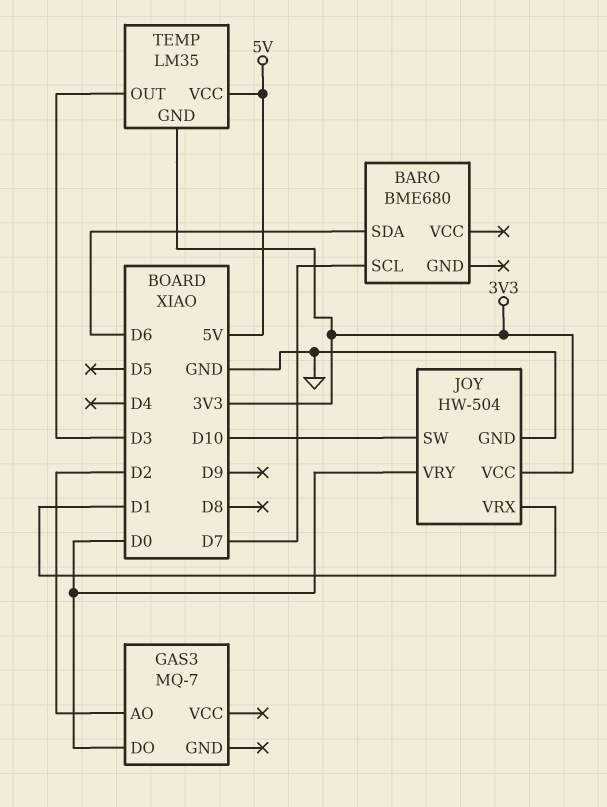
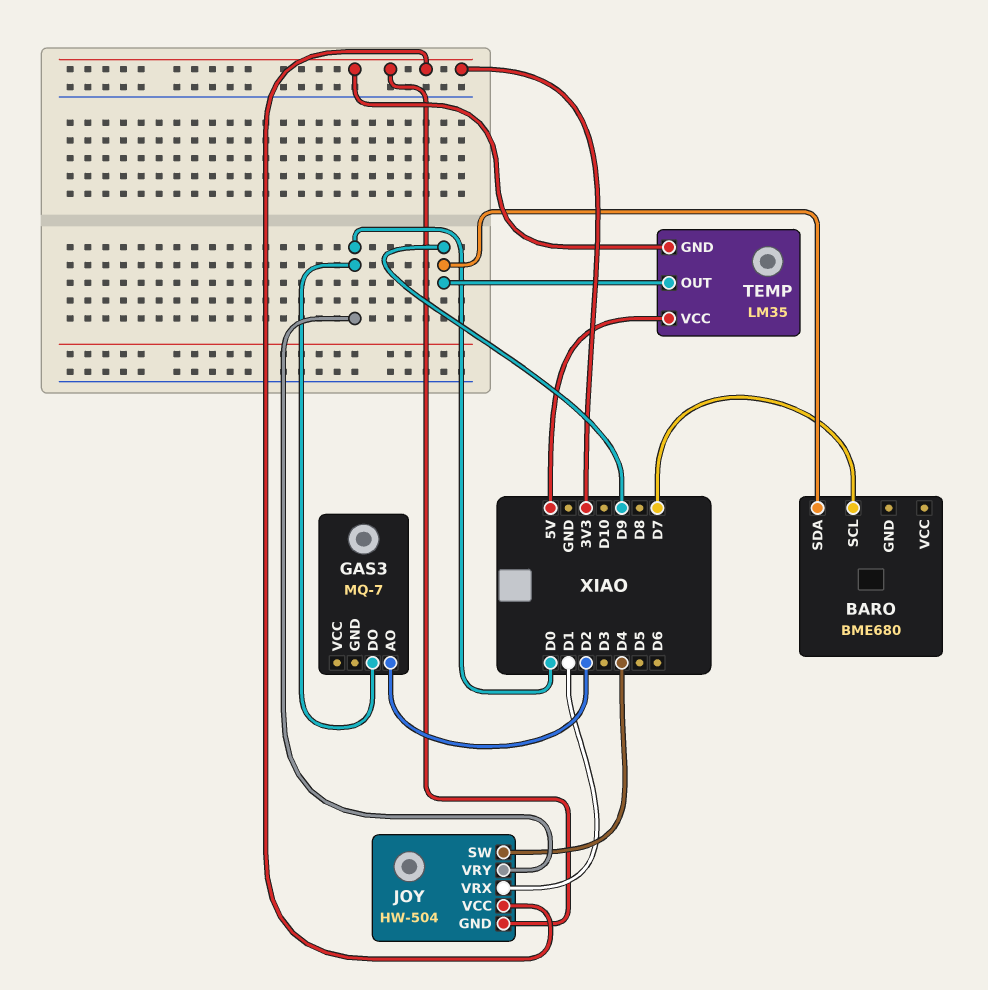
BARO pin SDA: D6 -> D9
JOY pin GND: GND -> 3V3
JOY pin SW: D10 -> D4
TEMP pin OUT: D3 -> D9

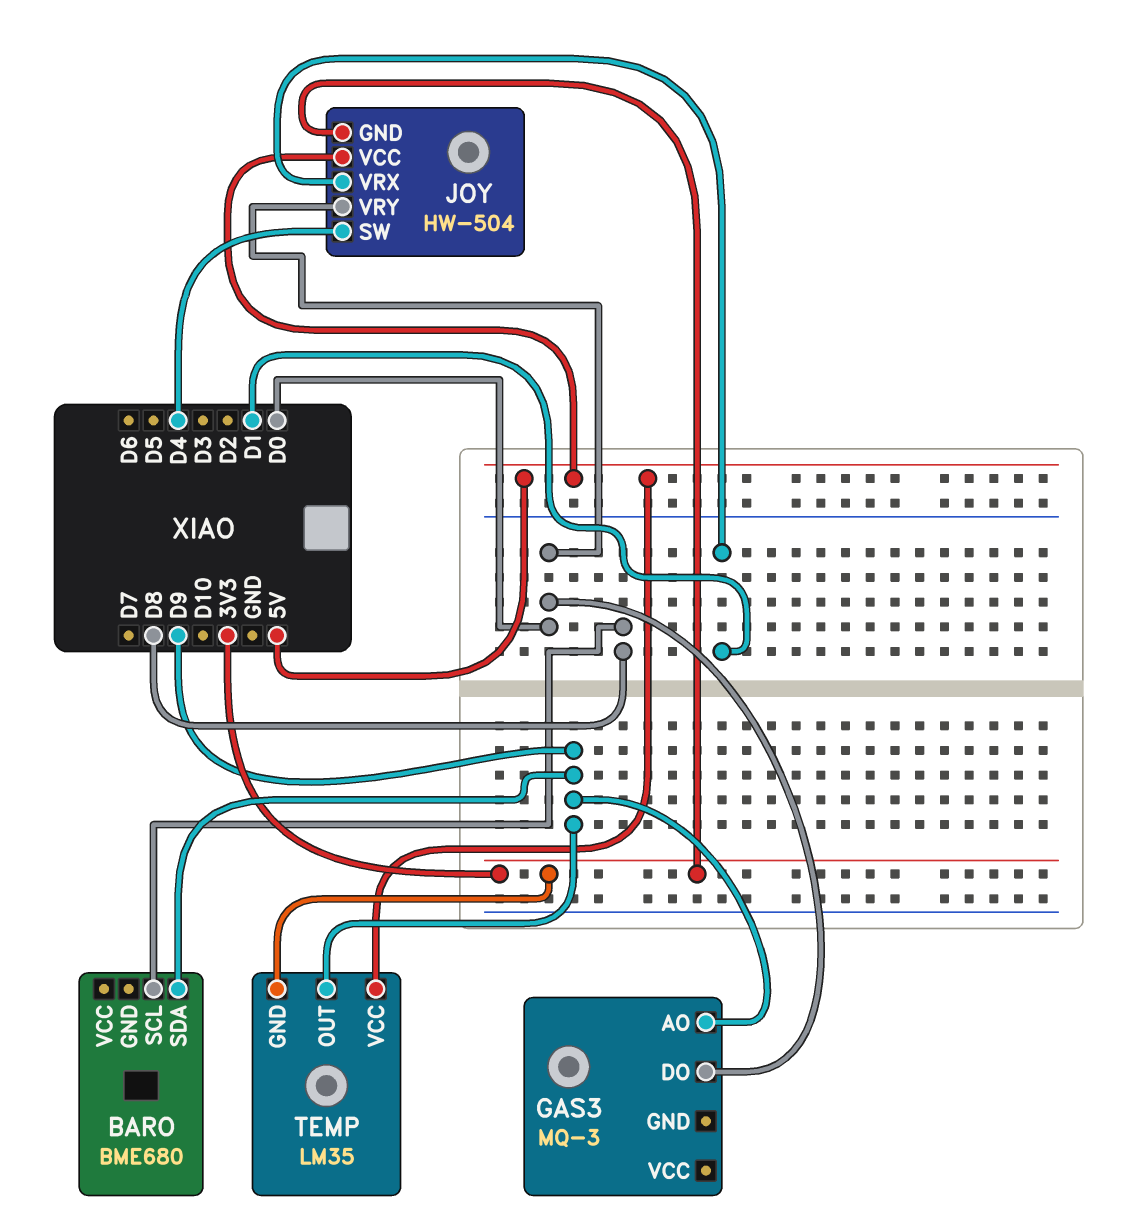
BARO pin SCL: D7 -> D8
GAS3: MQ-7 -> MQ-3
GAS3 pin AO: D2 -> D9
JOY pin VCC: 3V3 -> 5V

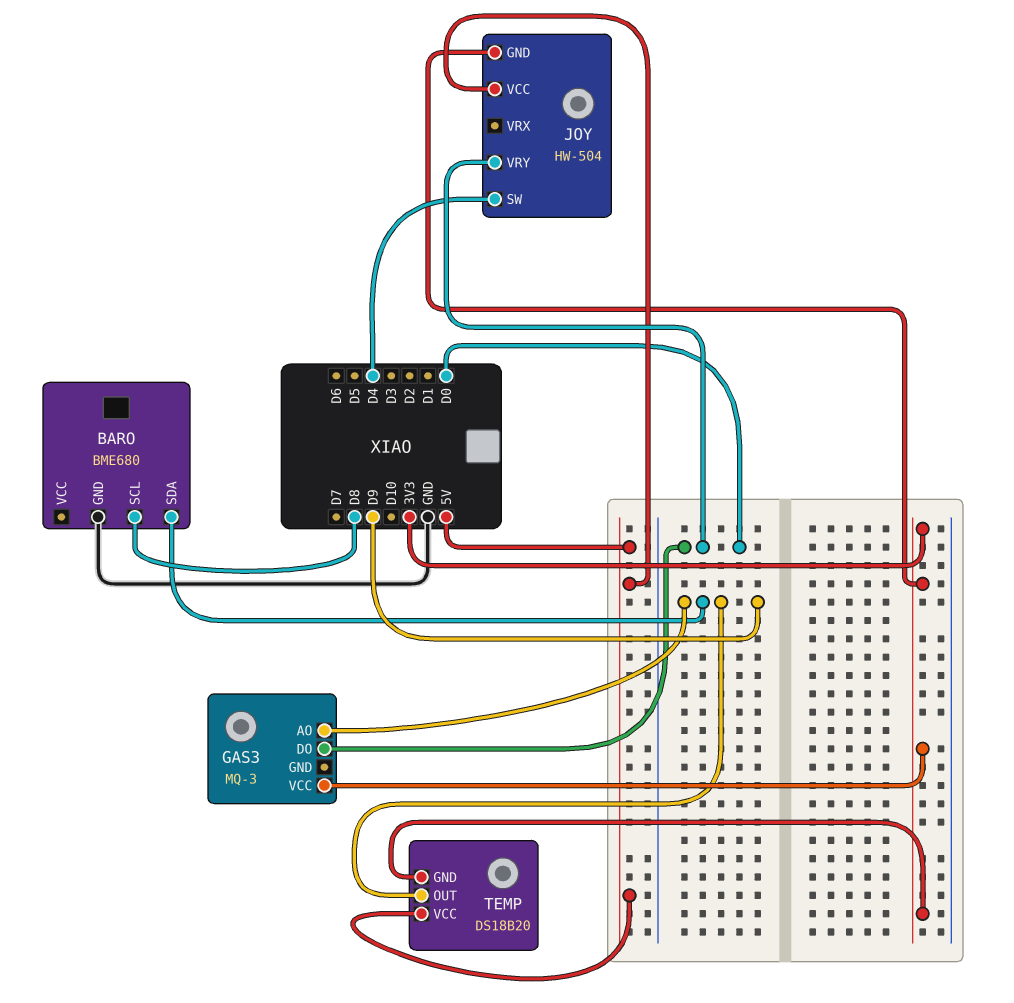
BARO pin GND: none -> GND
GAS3 pin VCC: none -> 3V3
JOY pin VRX: D1 -> none
TEMP: LM35 -> DS18B20

